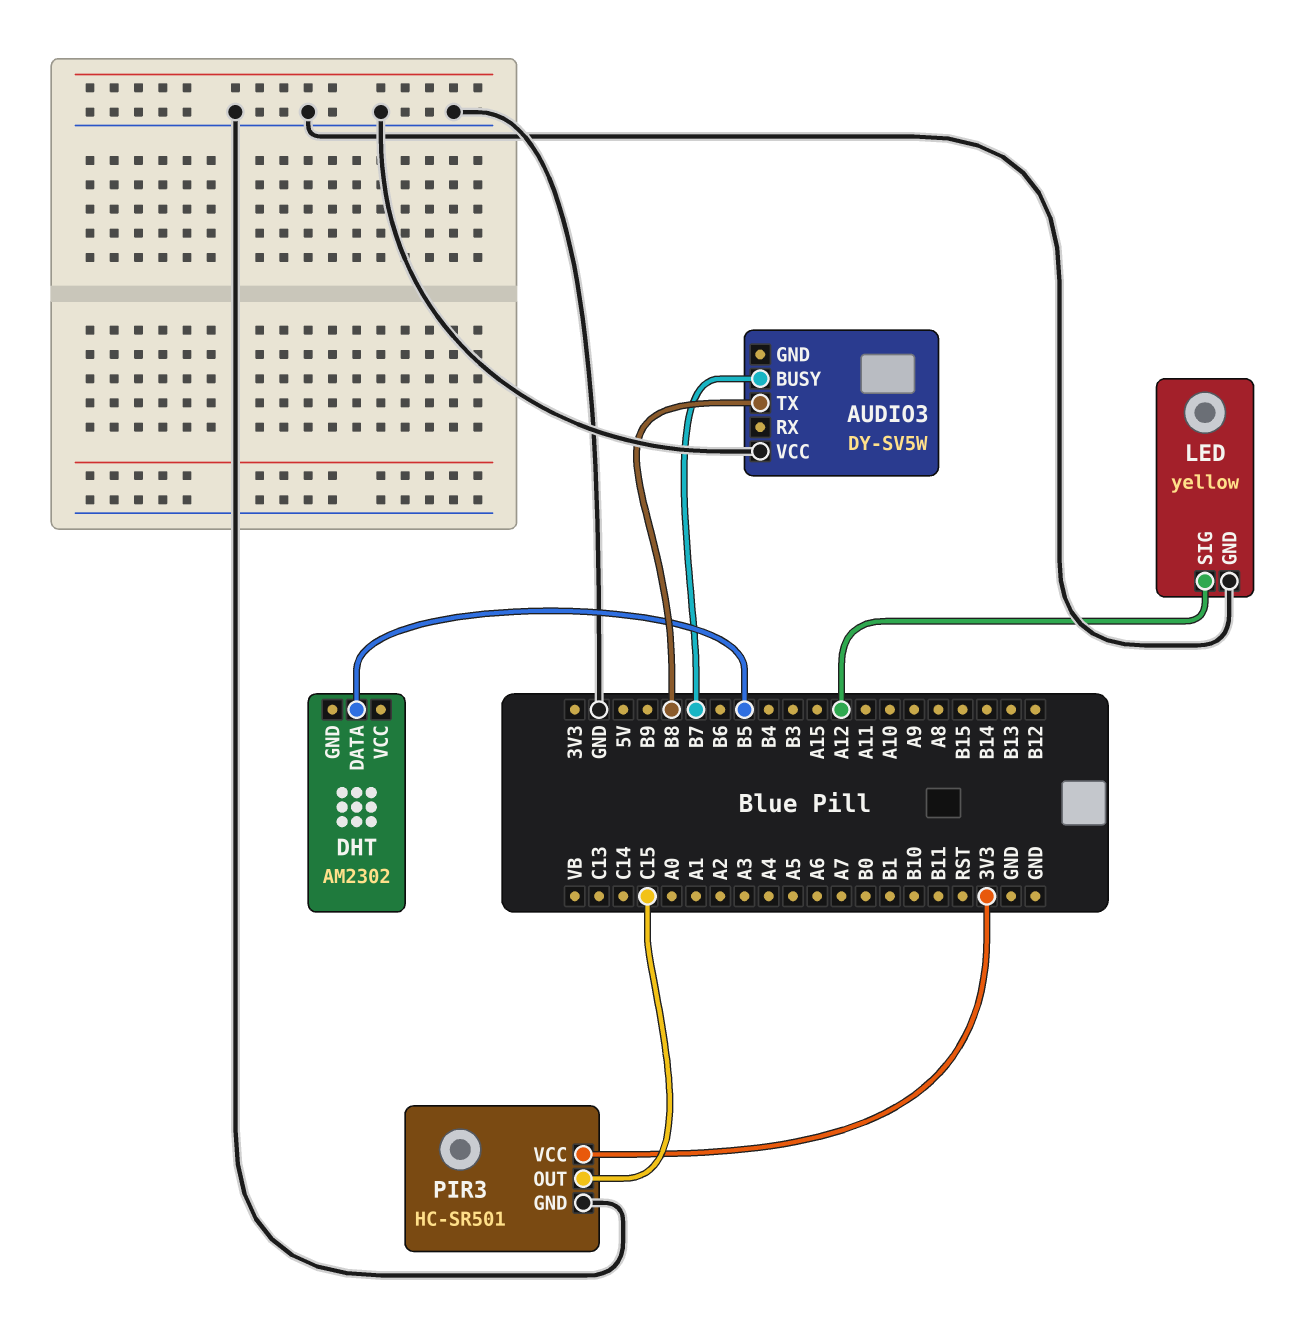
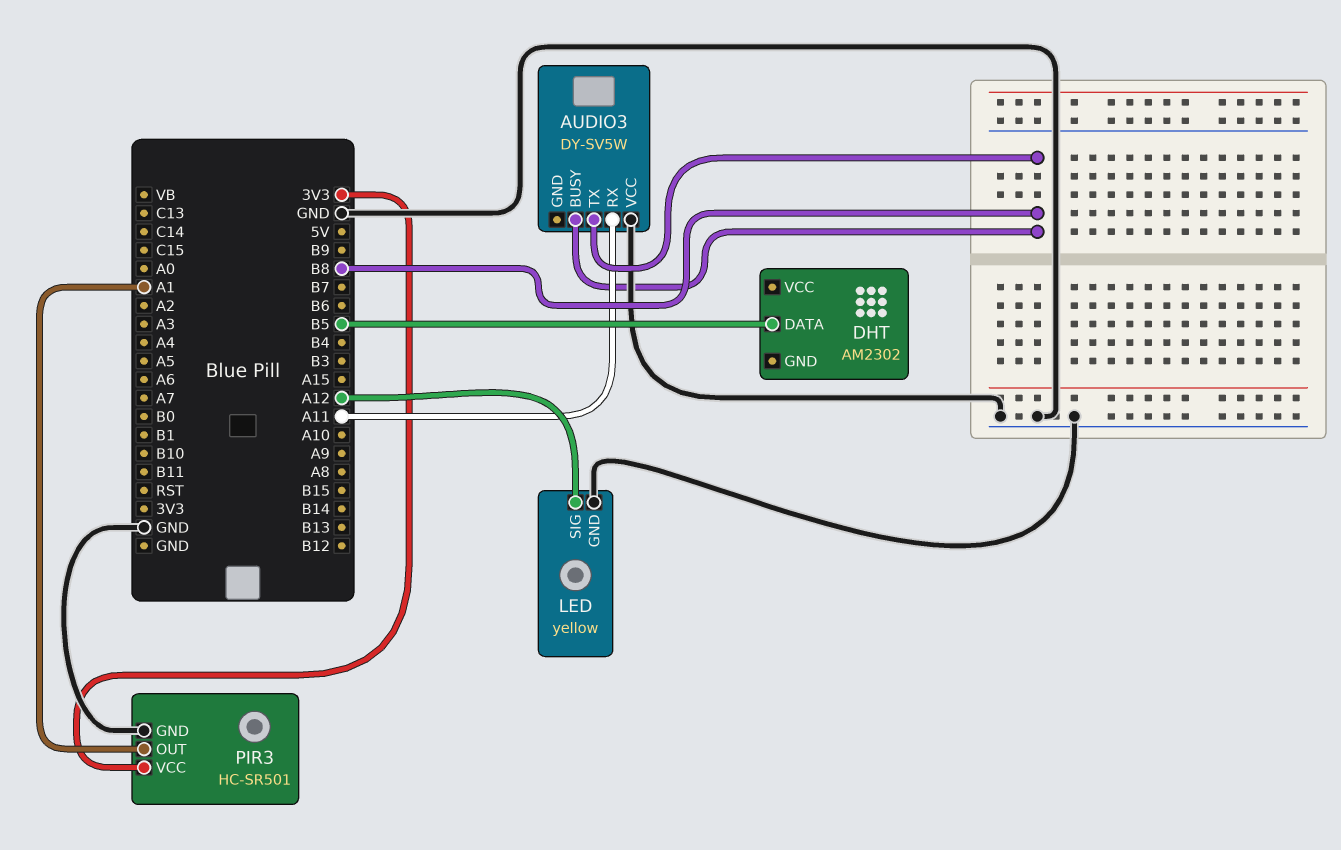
AUDIO3 pin BUSY: B7 -> B8
AUDIO3 pin RX: none -> A11
PIR3 pin OUT: C15 -> A1

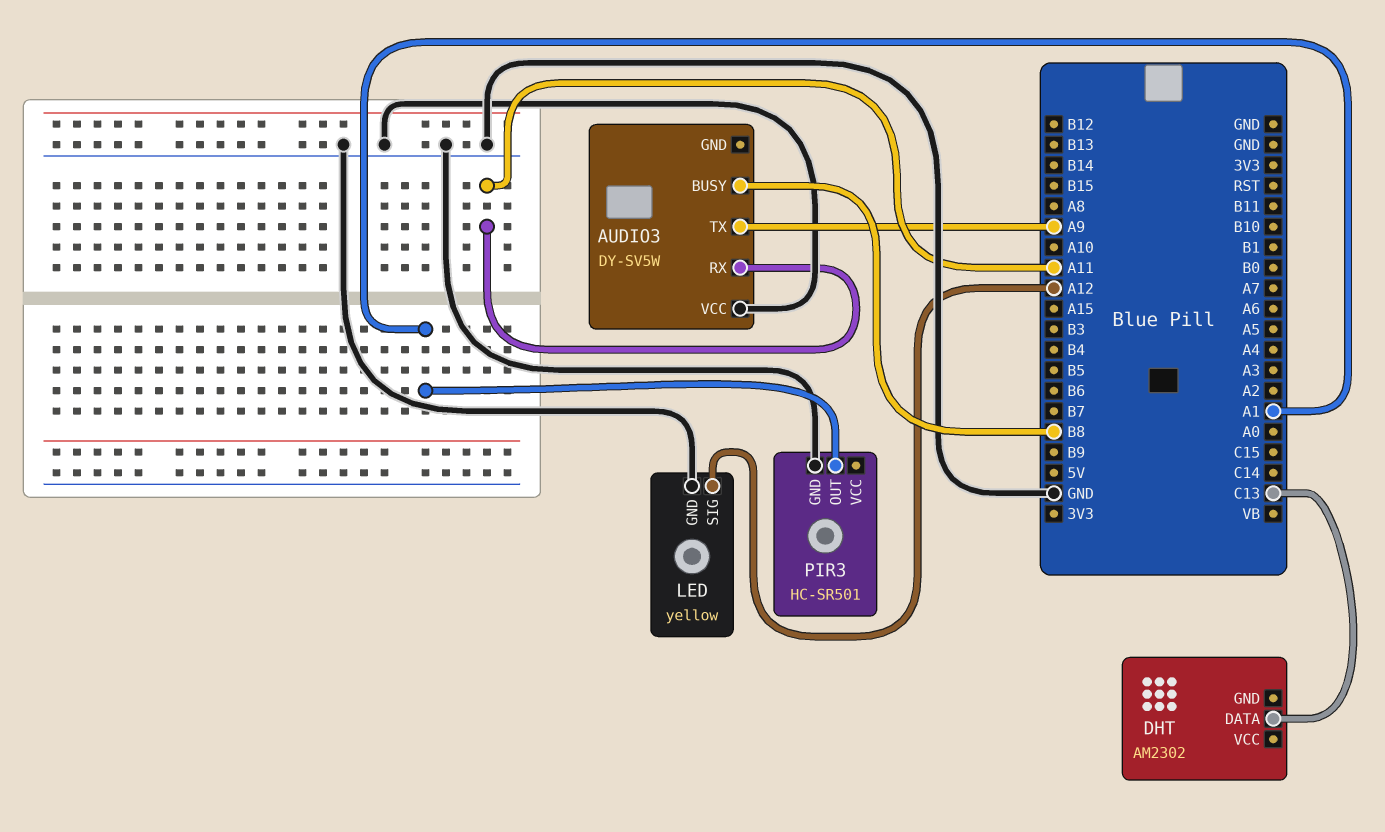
AUDIO3 pin TX: B8 -> A9
DHT pin DATA: B5 -> C13
PIR3 pin VCC: 3V3 -> none

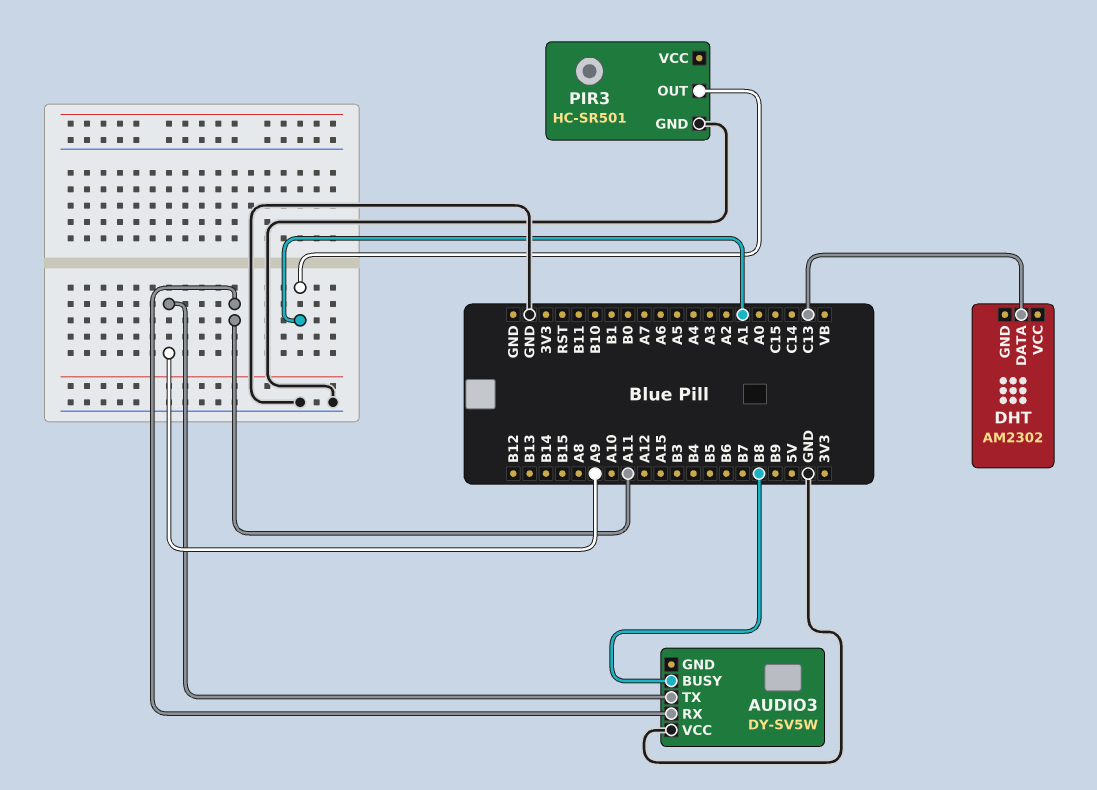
LED: yellow -> none
LED pin GND: GND -> none
LED pin SIG: A12 -> none

